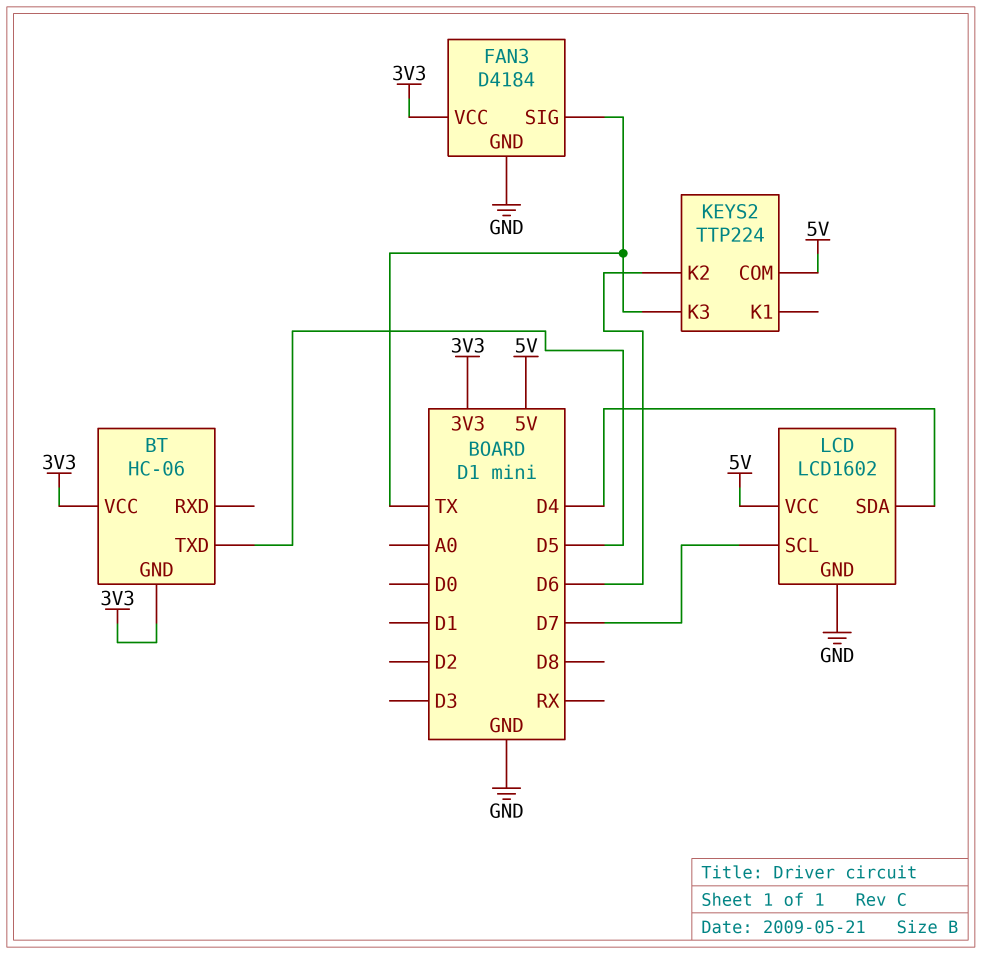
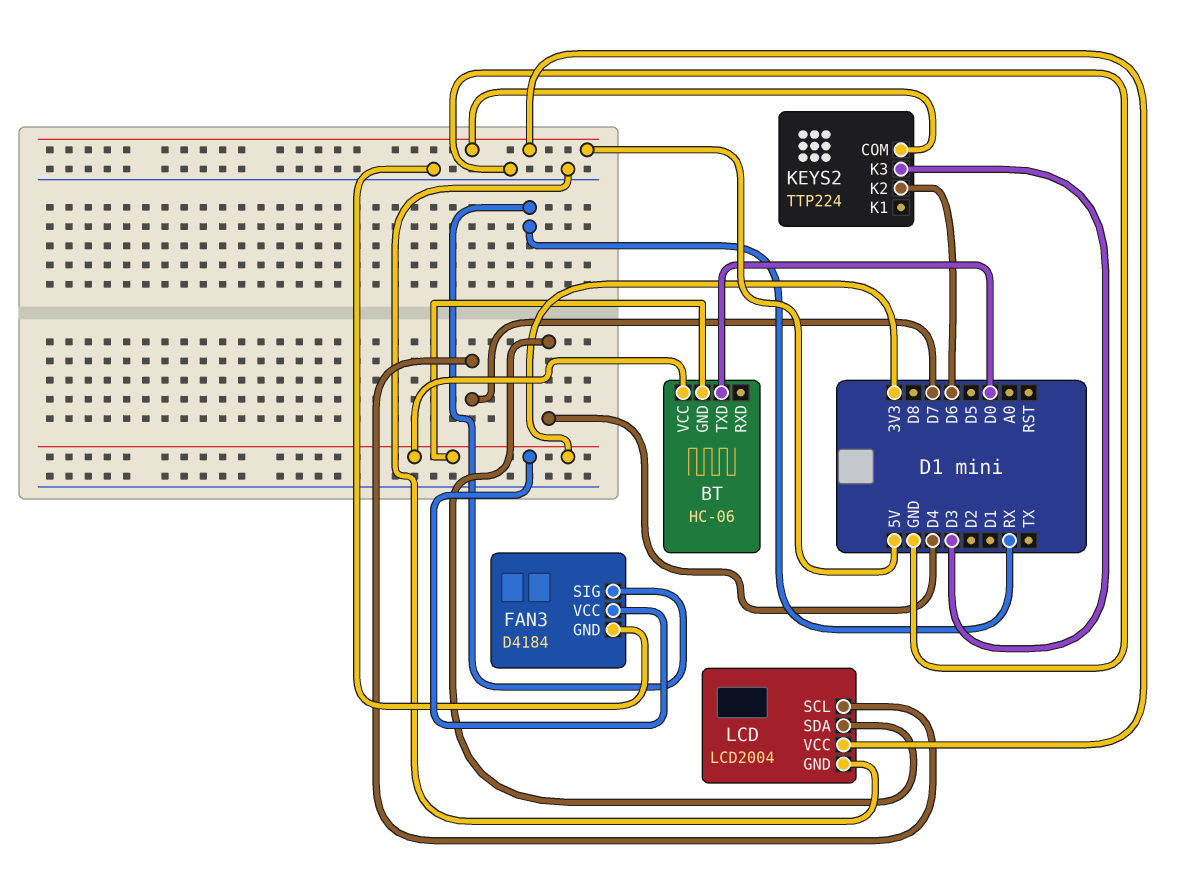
BT pin TXD: D5 -> D0
FAN3 pin SIG: TX -> RX
KEYS2 pin K3: TX -> D3
LCD: LCD1602 -> LCD2004

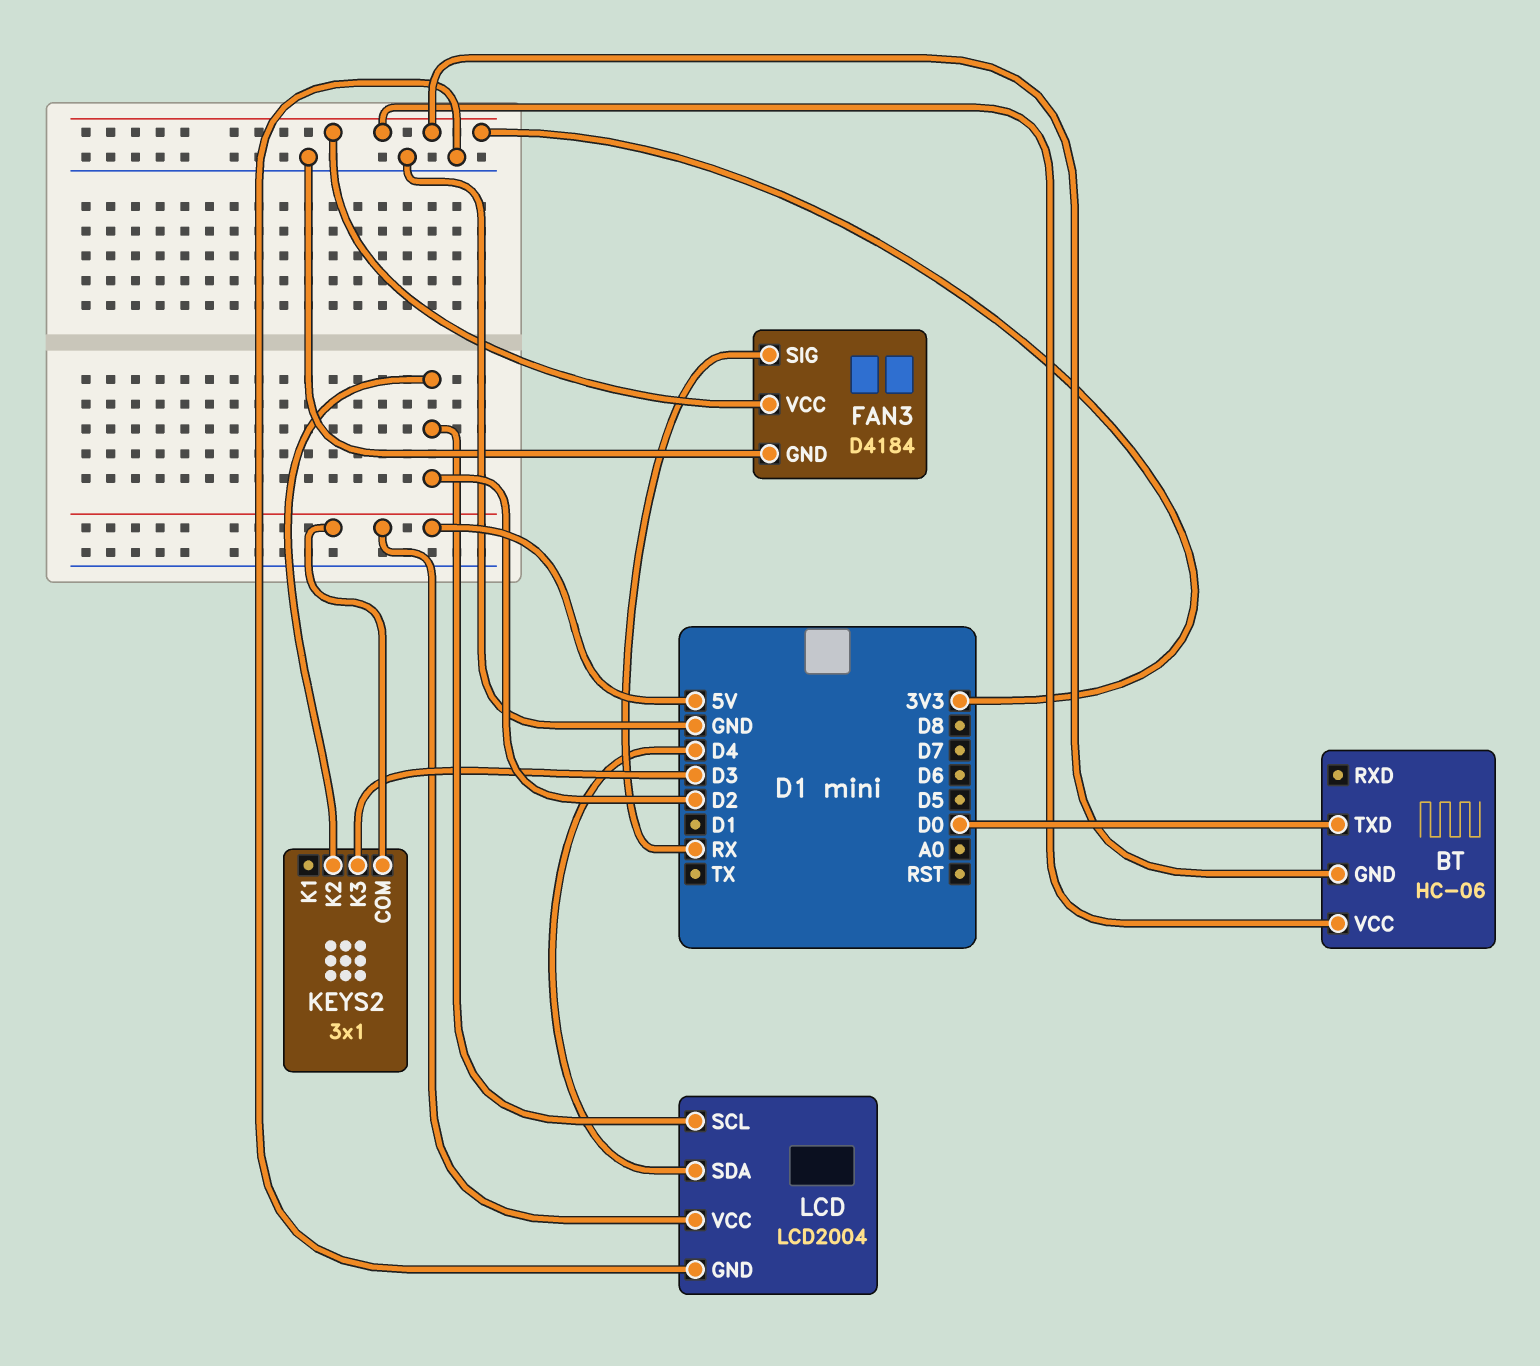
KEYS2: TTP224 -> 3x1
KEYS2 pin K2: D6 -> D2
LCD pin SCL: D7 -> D2

